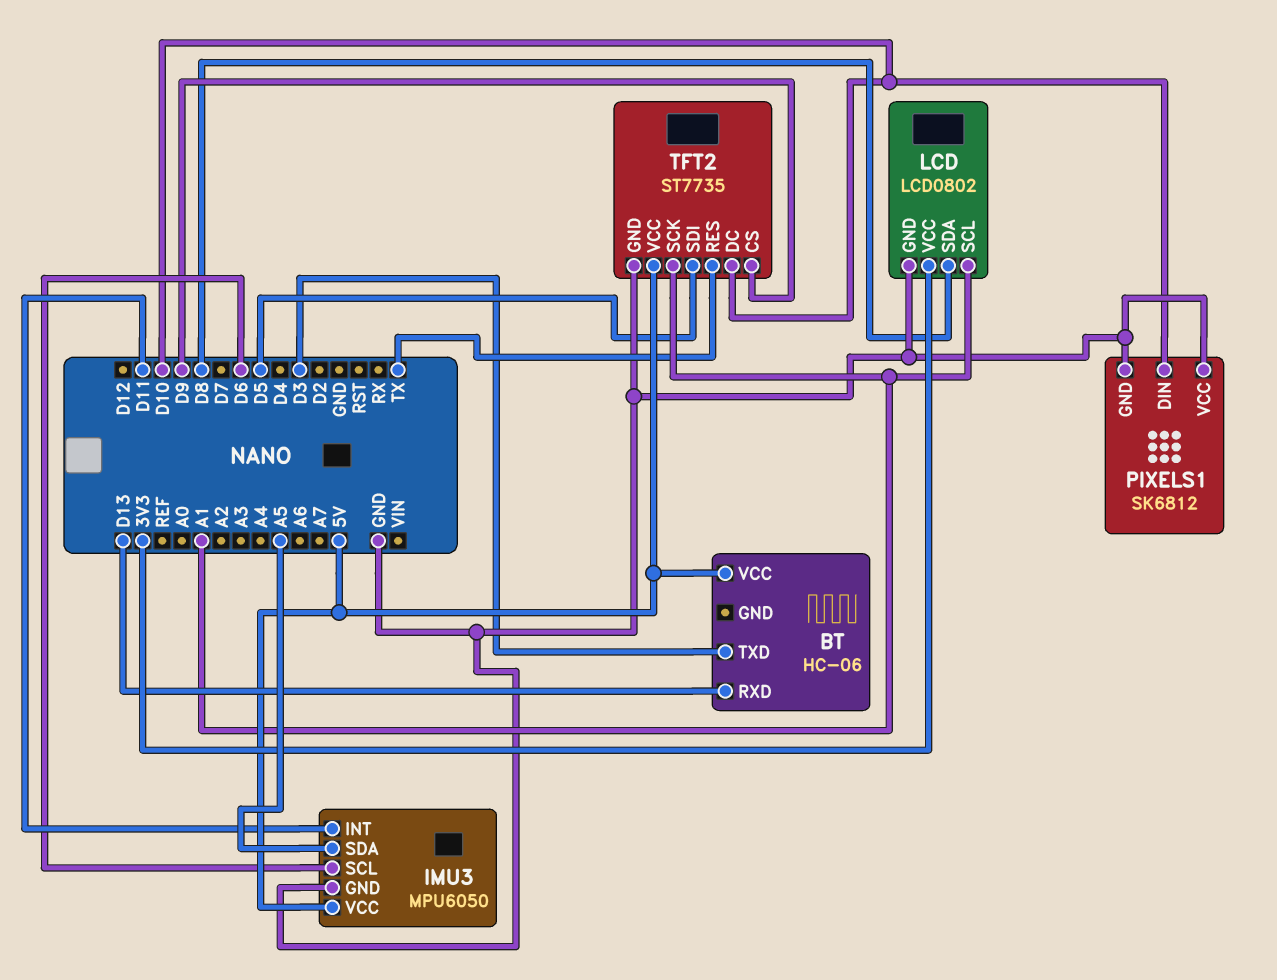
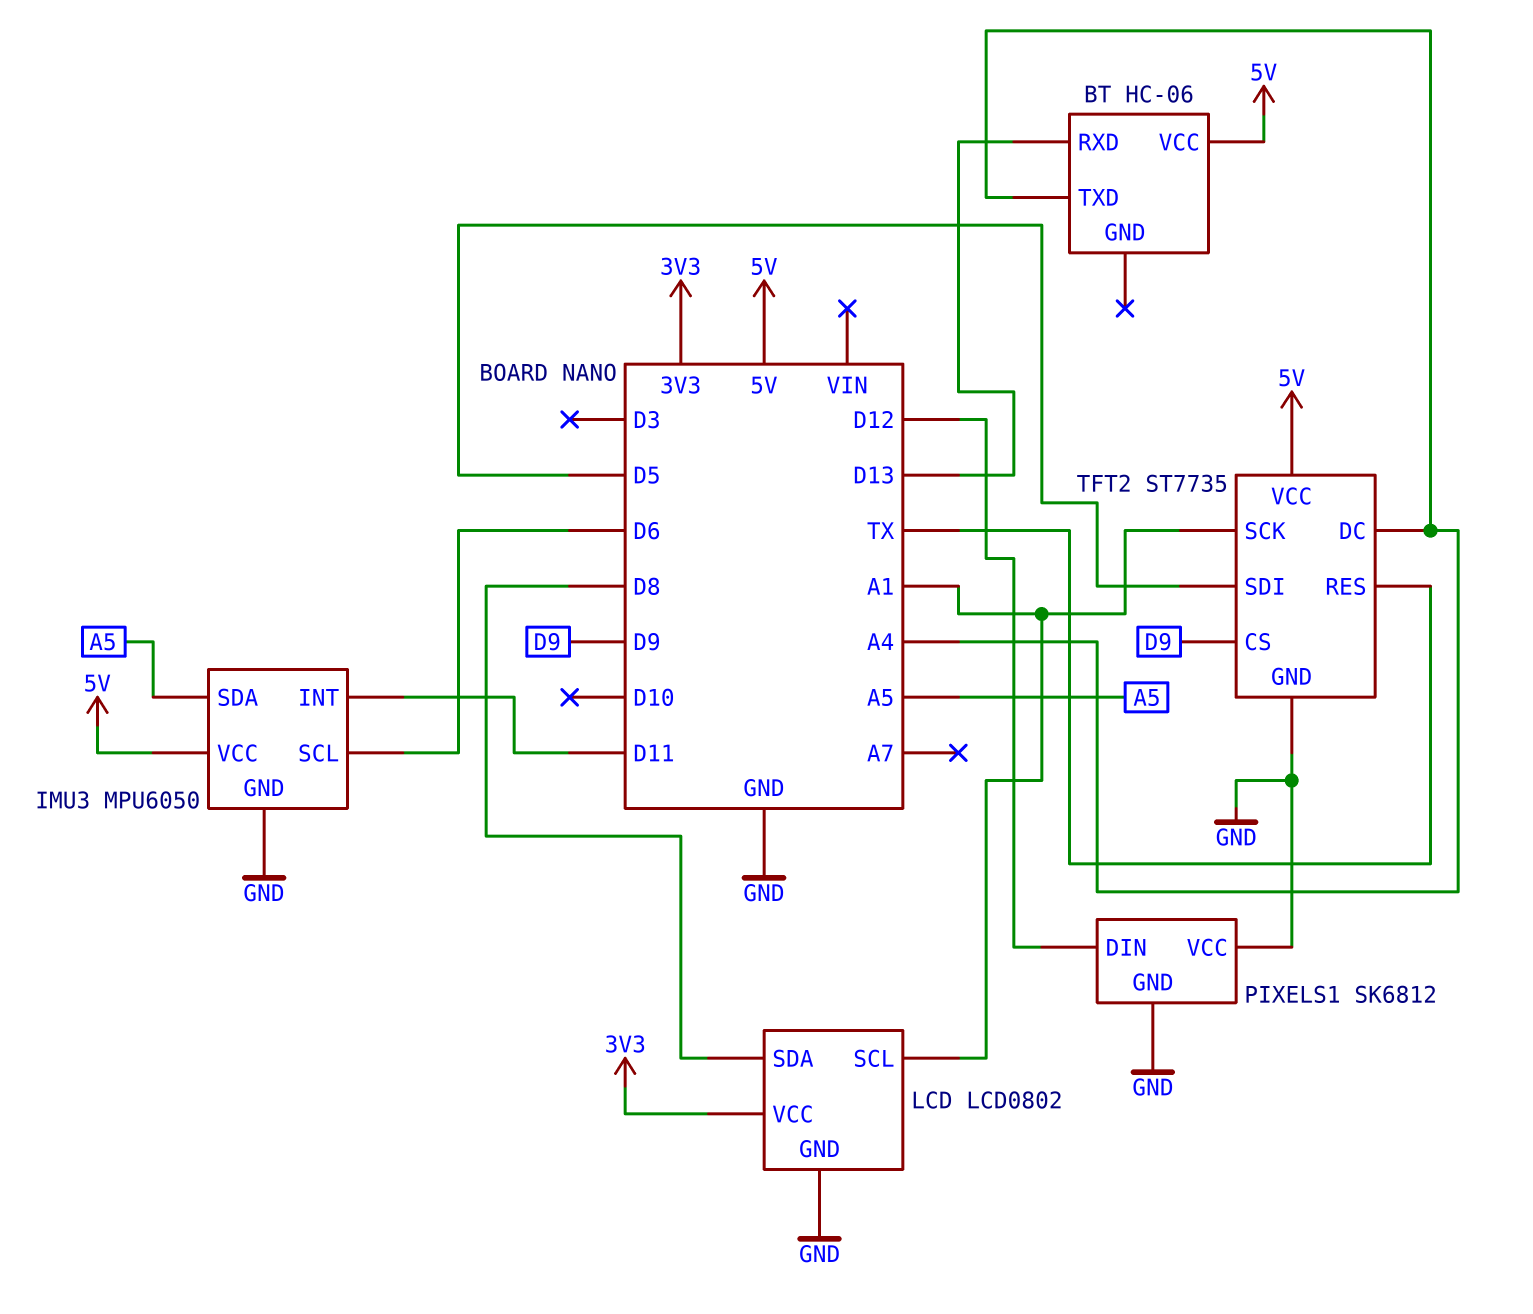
BT pin TXD: D3 -> A4
PIXELS1 pin DIN: D10 -> D12
TFT2 pin DC: D10 -> A4

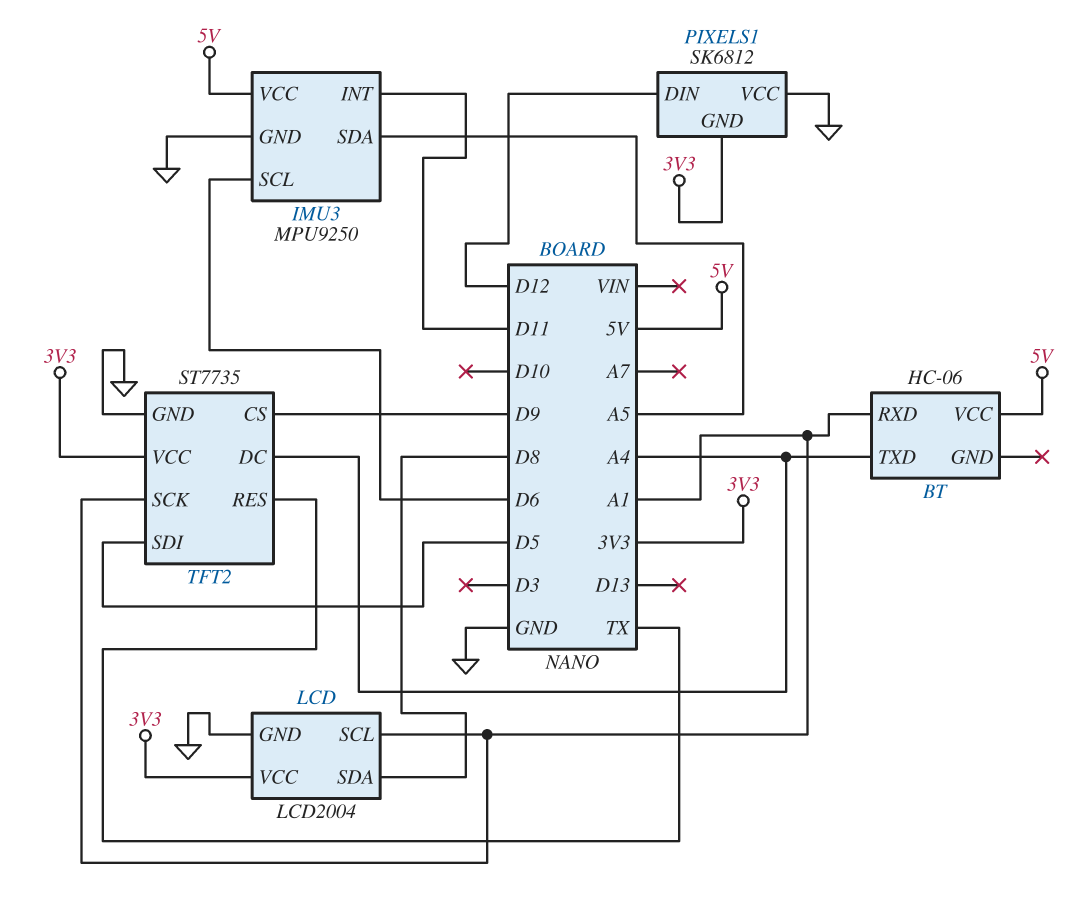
BT pin RXD: D13 -> A1
IMU3: MPU6050 -> MPU9250
LCD: LCD0802 -> LCD2004
PIXELS1 pin GND: GND -> 3V3
TFT2 pin VCC: 5V -> 3V3

